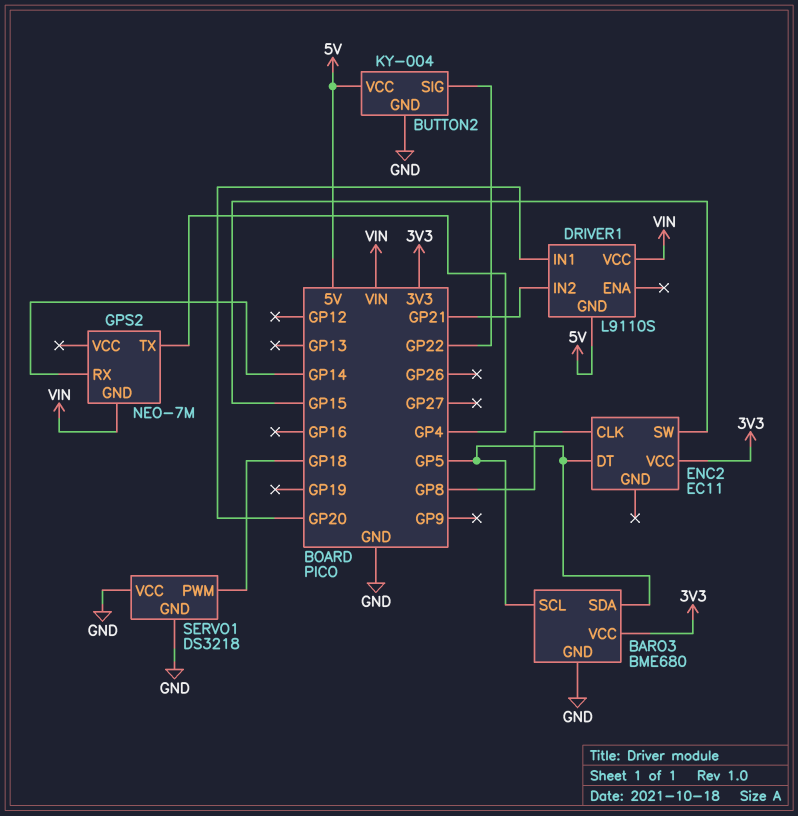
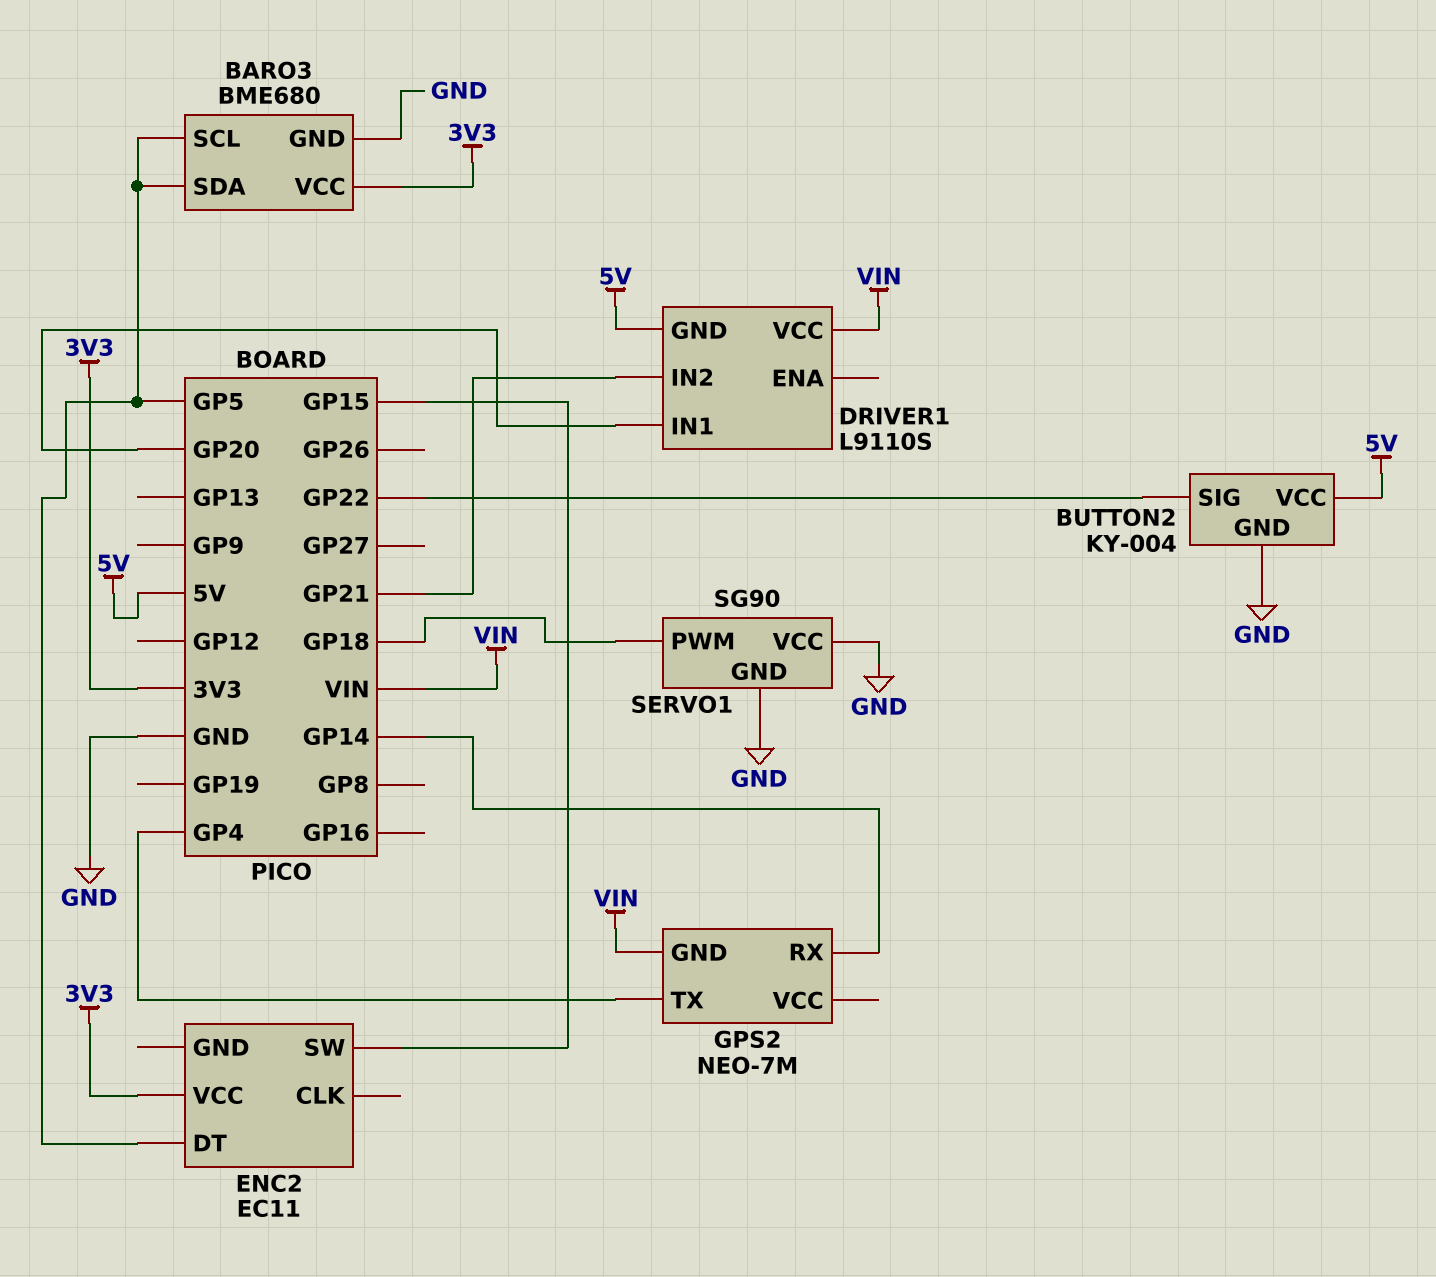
ENC2 pin CLK: GP8 -> none
SERVO1: DS3218 -> SG90

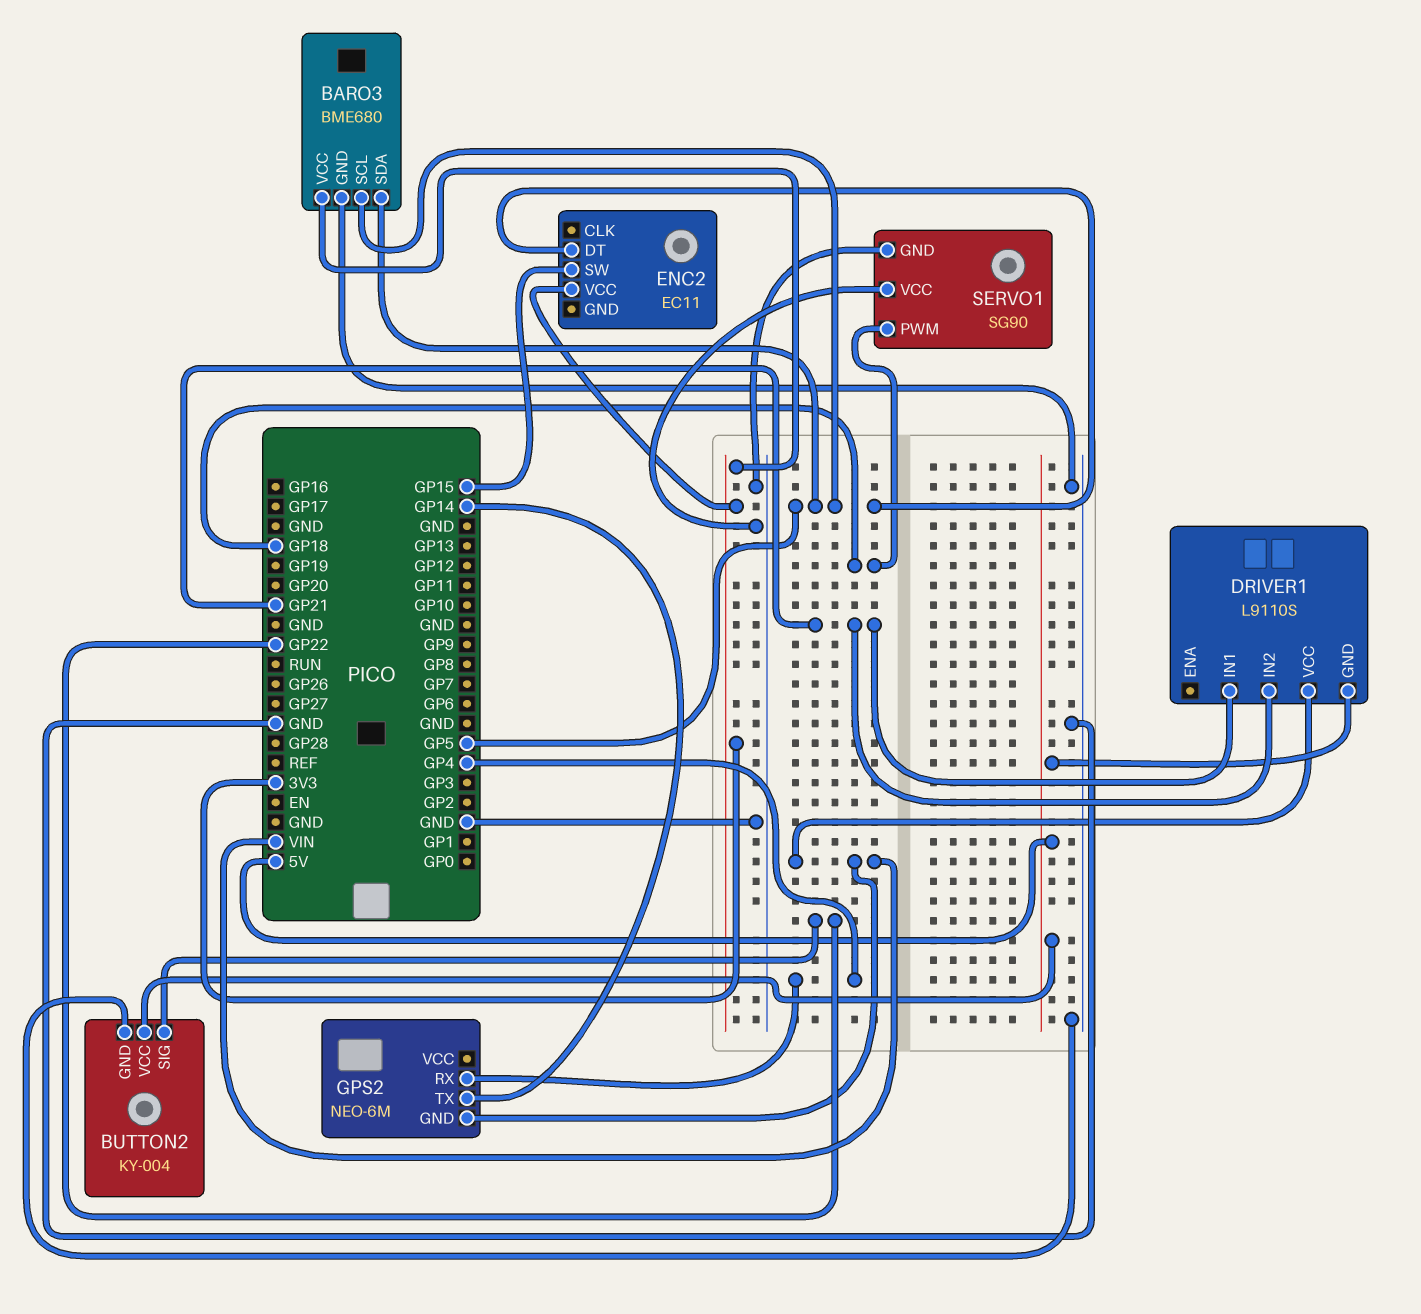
DRIVER1 pin IN1: GP20 -> GP21
GPS2: NEO-7M -> NEO-6M
GPS2 pin RX: GP14 -> GP4
GPS2 pin TX: GP4 -> GP14

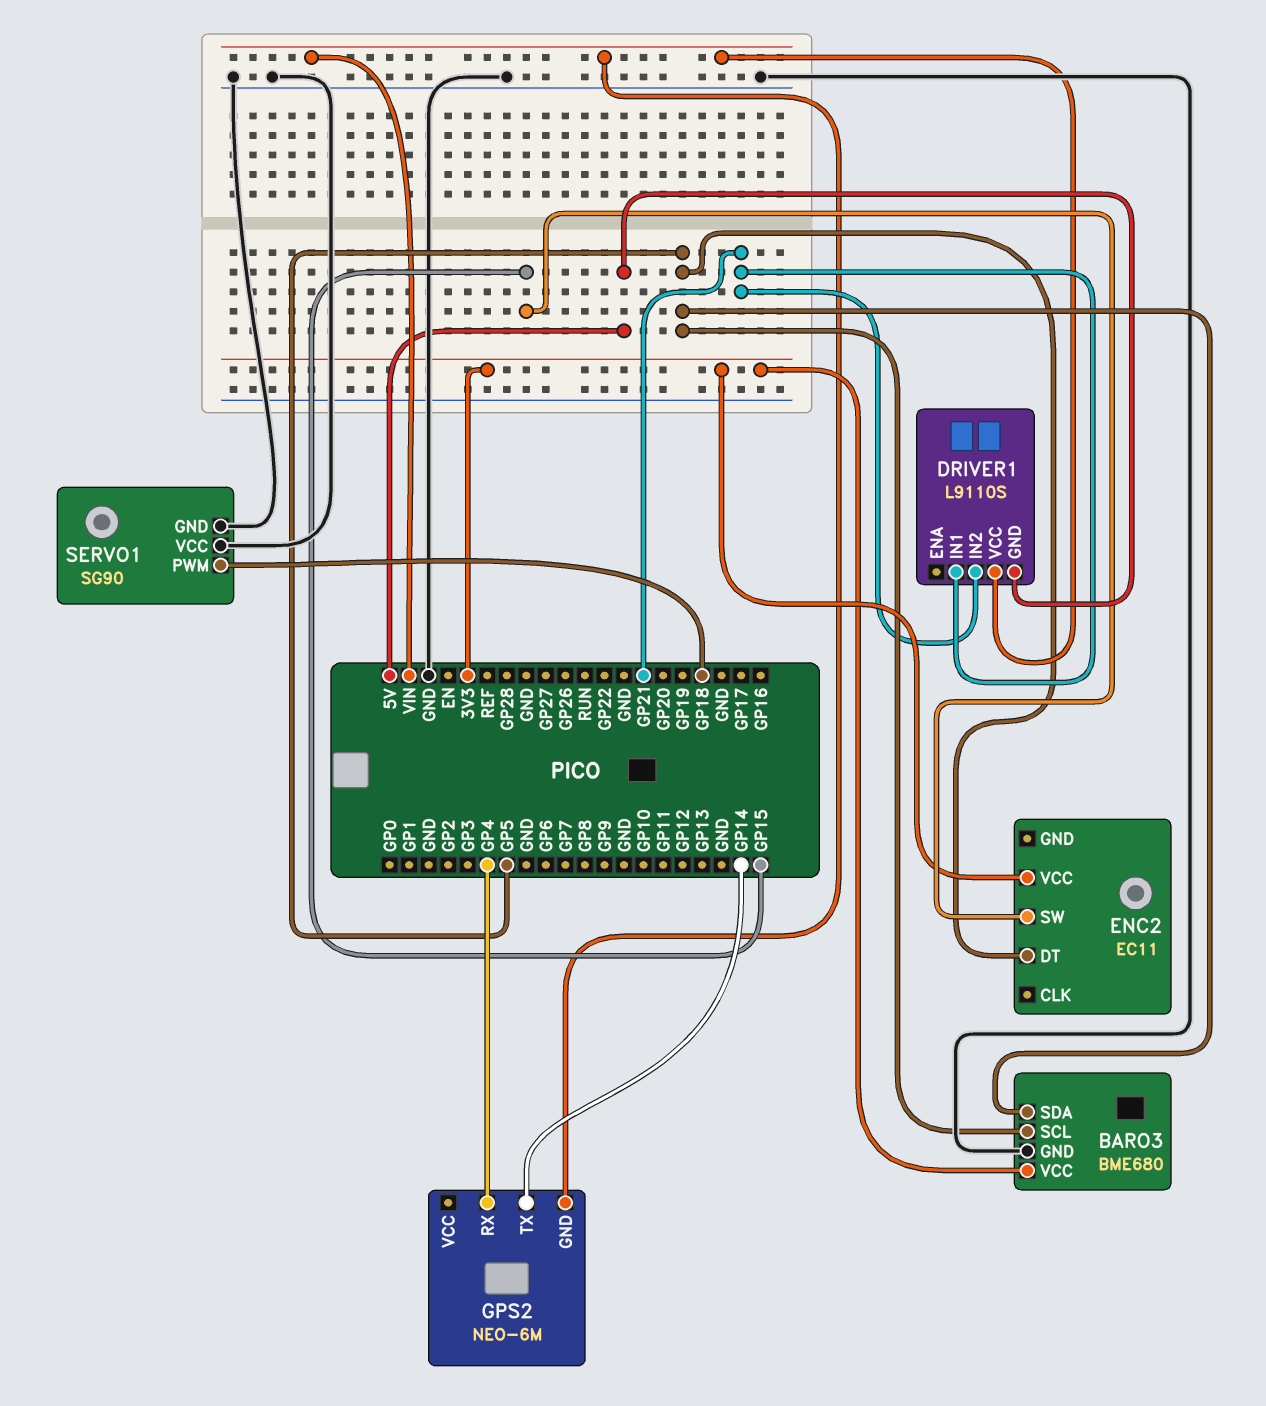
BUTTON2: KY-004 -> none
BUTTON2 pin GND: GND -> none
BUTTON2 pin SIG: GP22 -> none
BUTTON2 pin VCC: 5V -> none

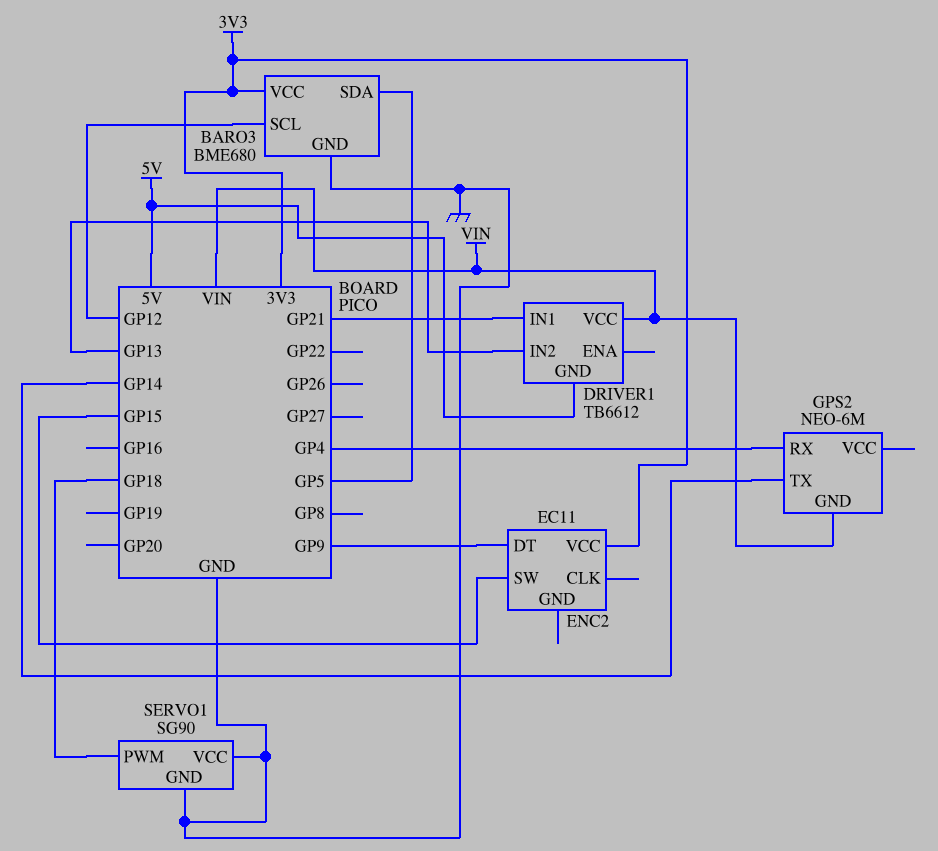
BARO3 pin SCL: GP5 -> GP12
DRIVER1: L9110S -> TB6612
DRIVER1 pin IN2: GP21 -> GP13
ENC2 pin DT: GP5 -> GP9

